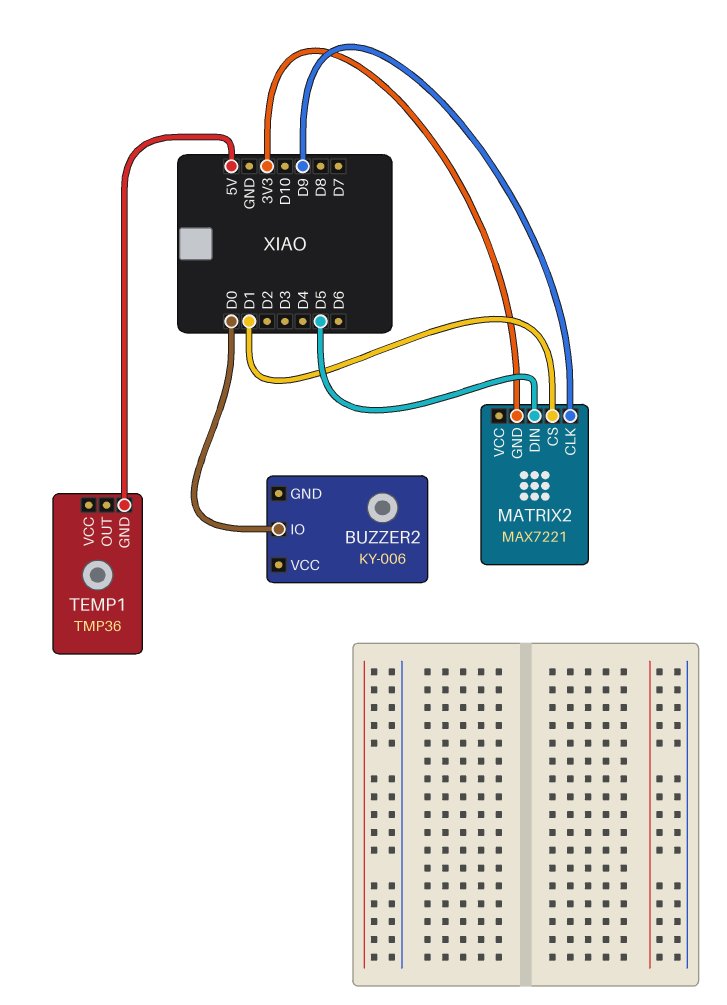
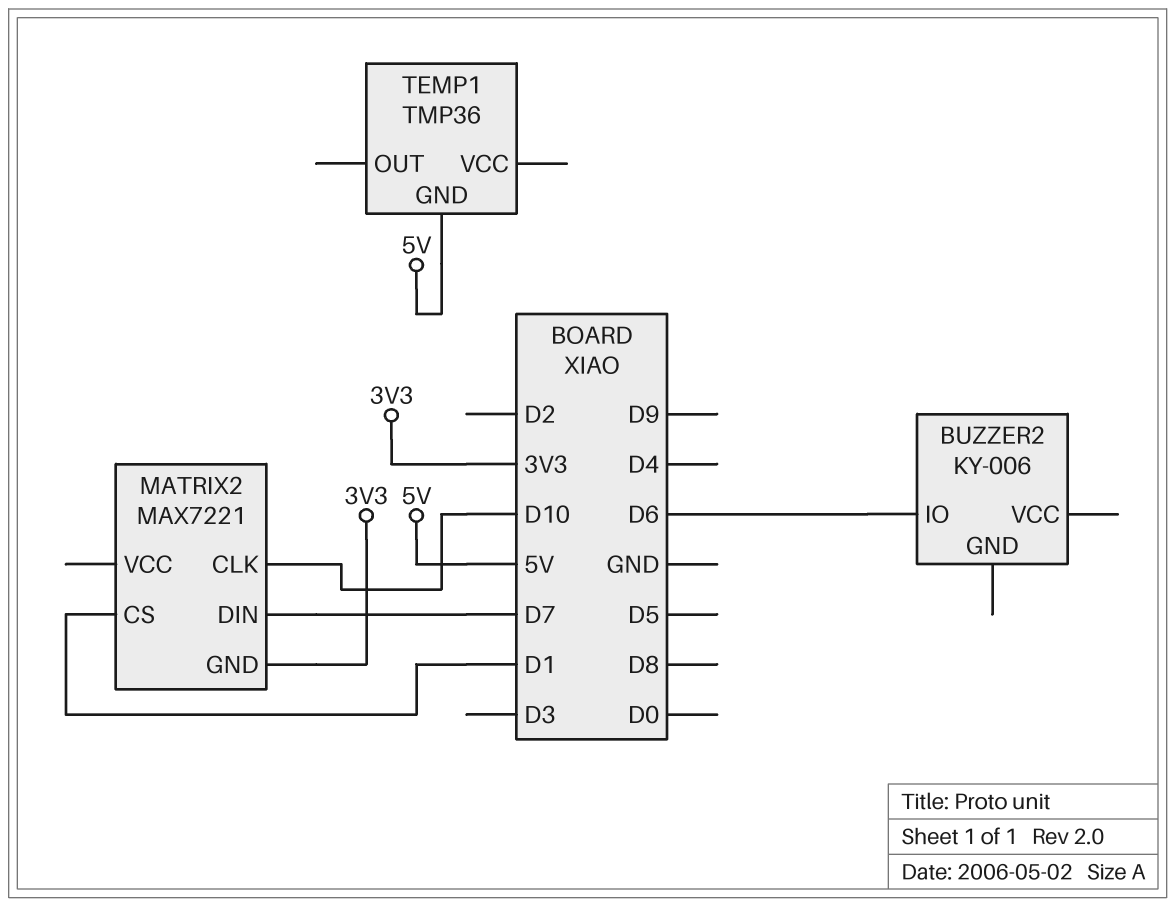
BUZZER2 pin IO: D0 -> D6
MATRIX2 pin CLK: D9 -> D10
MATRIX2 pin DIN: D5 -> D7

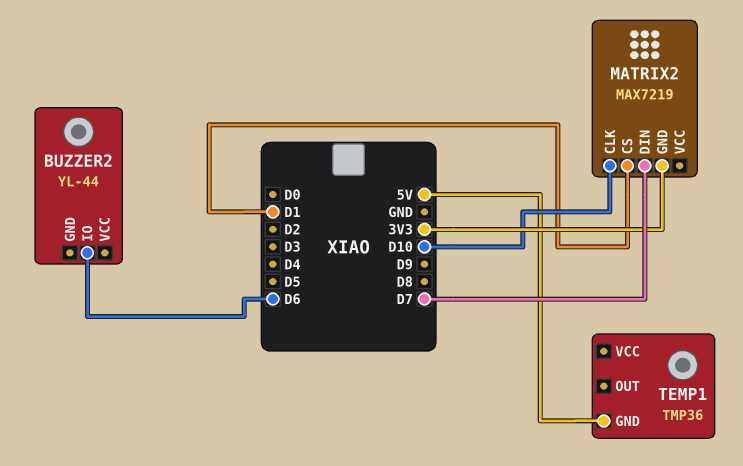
BUZZER2: KY-006 -> YL-44
MATRIX2: MAX7221 -> MAX7219

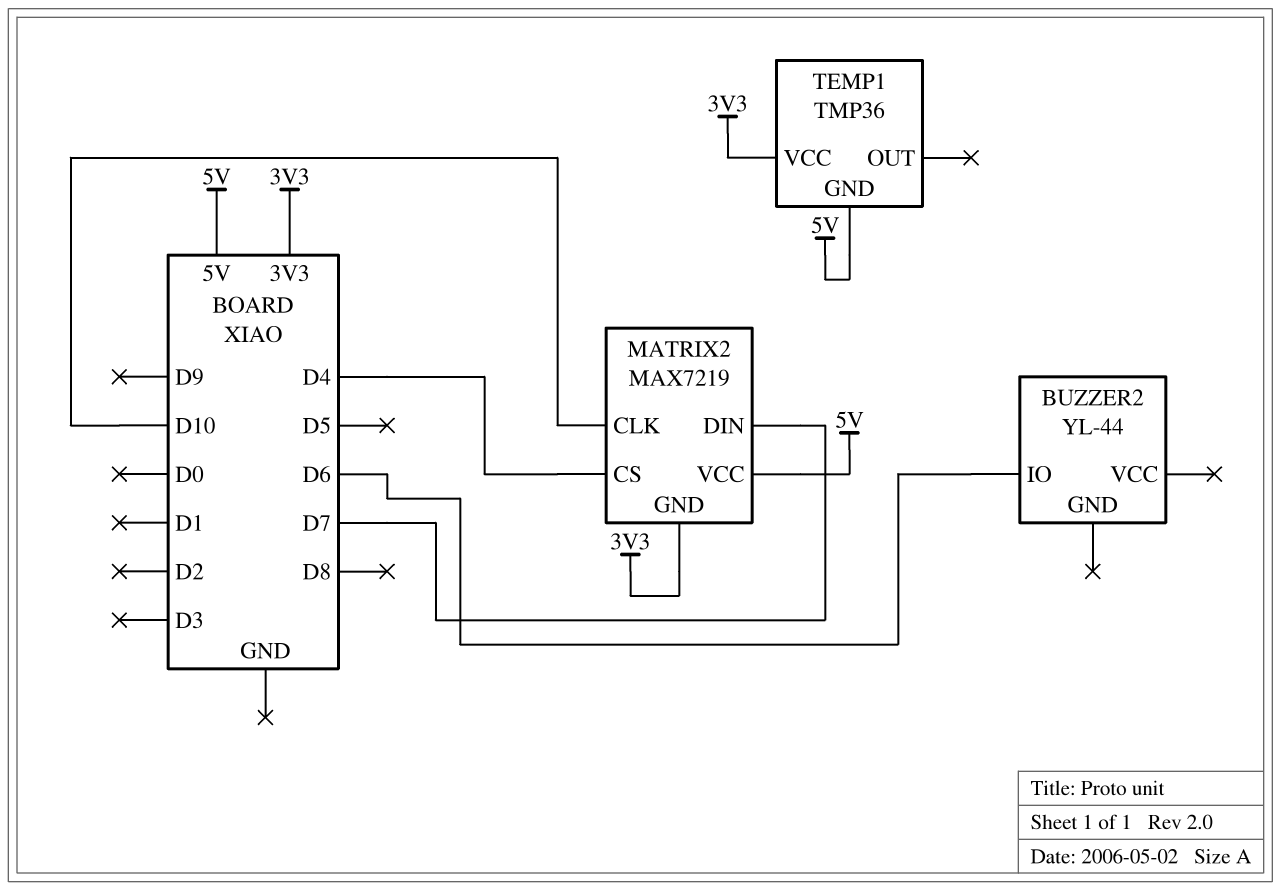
MATRIX2 pin CS: D1 -> D4
MATRIX2 pin VCC: none -> 5V
TEMP1 pin VCC: none -> 3V3

